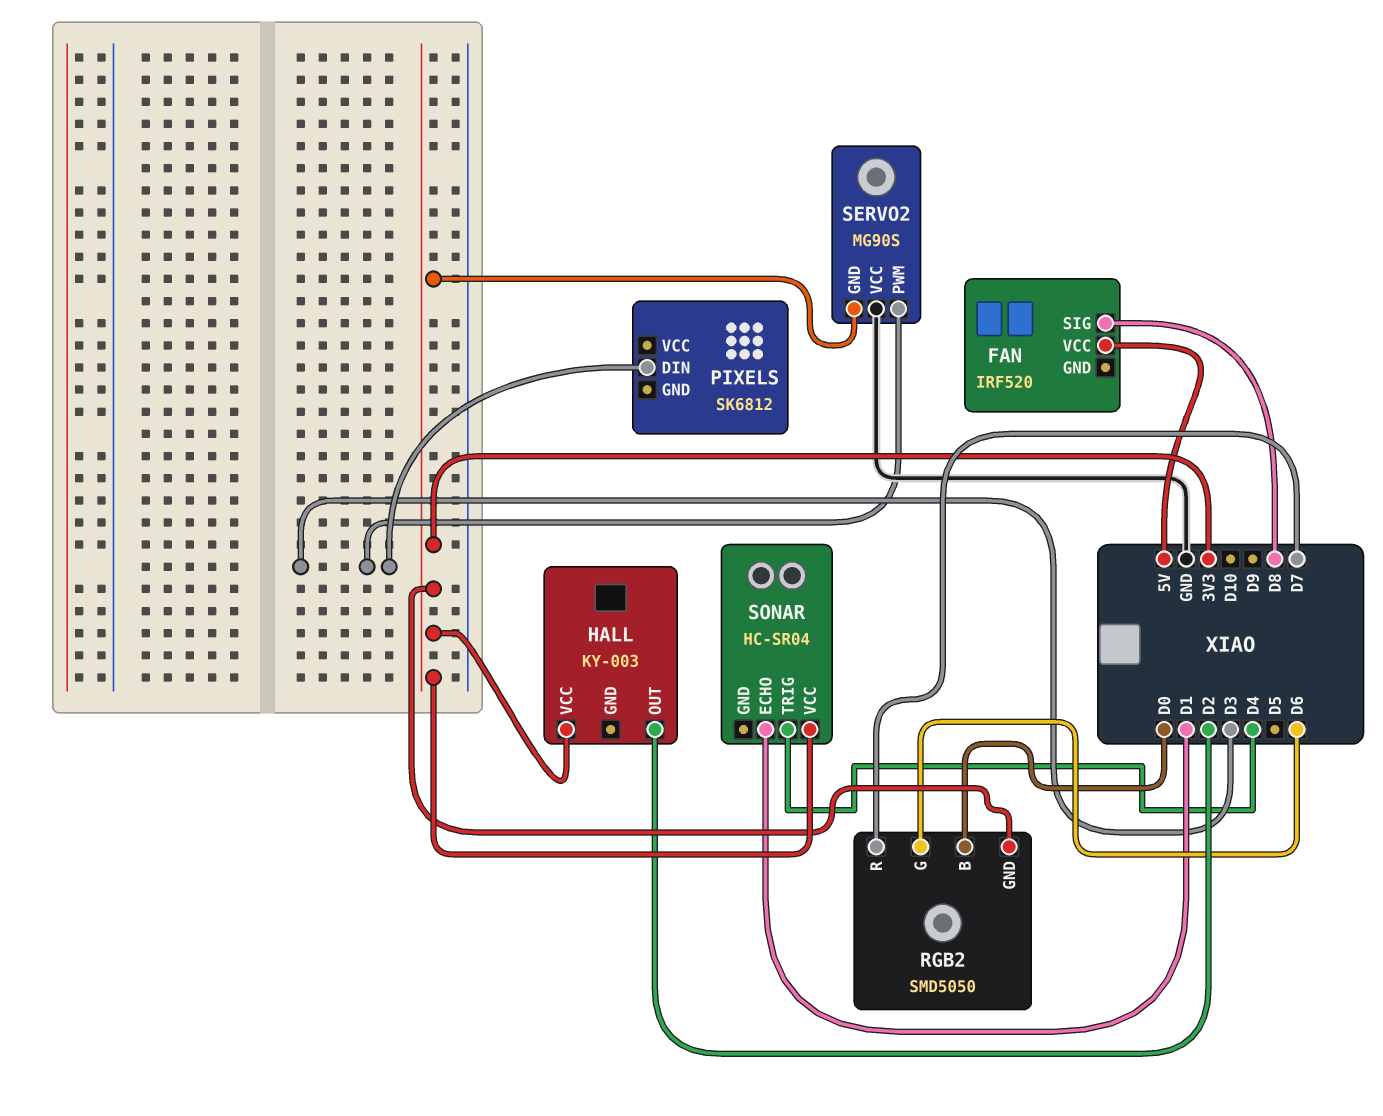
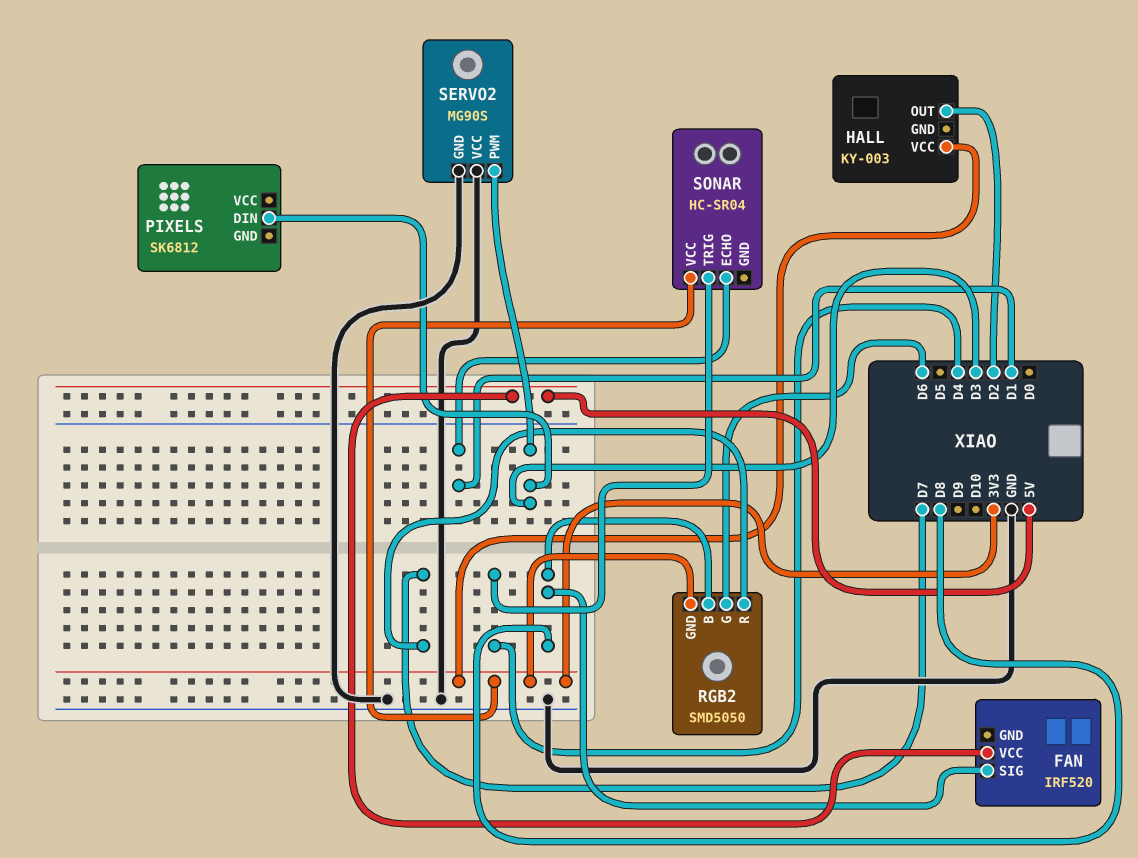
RGB2 pin B: D0 -> D8
SERVO2 pin GND: 3V3 -> GND

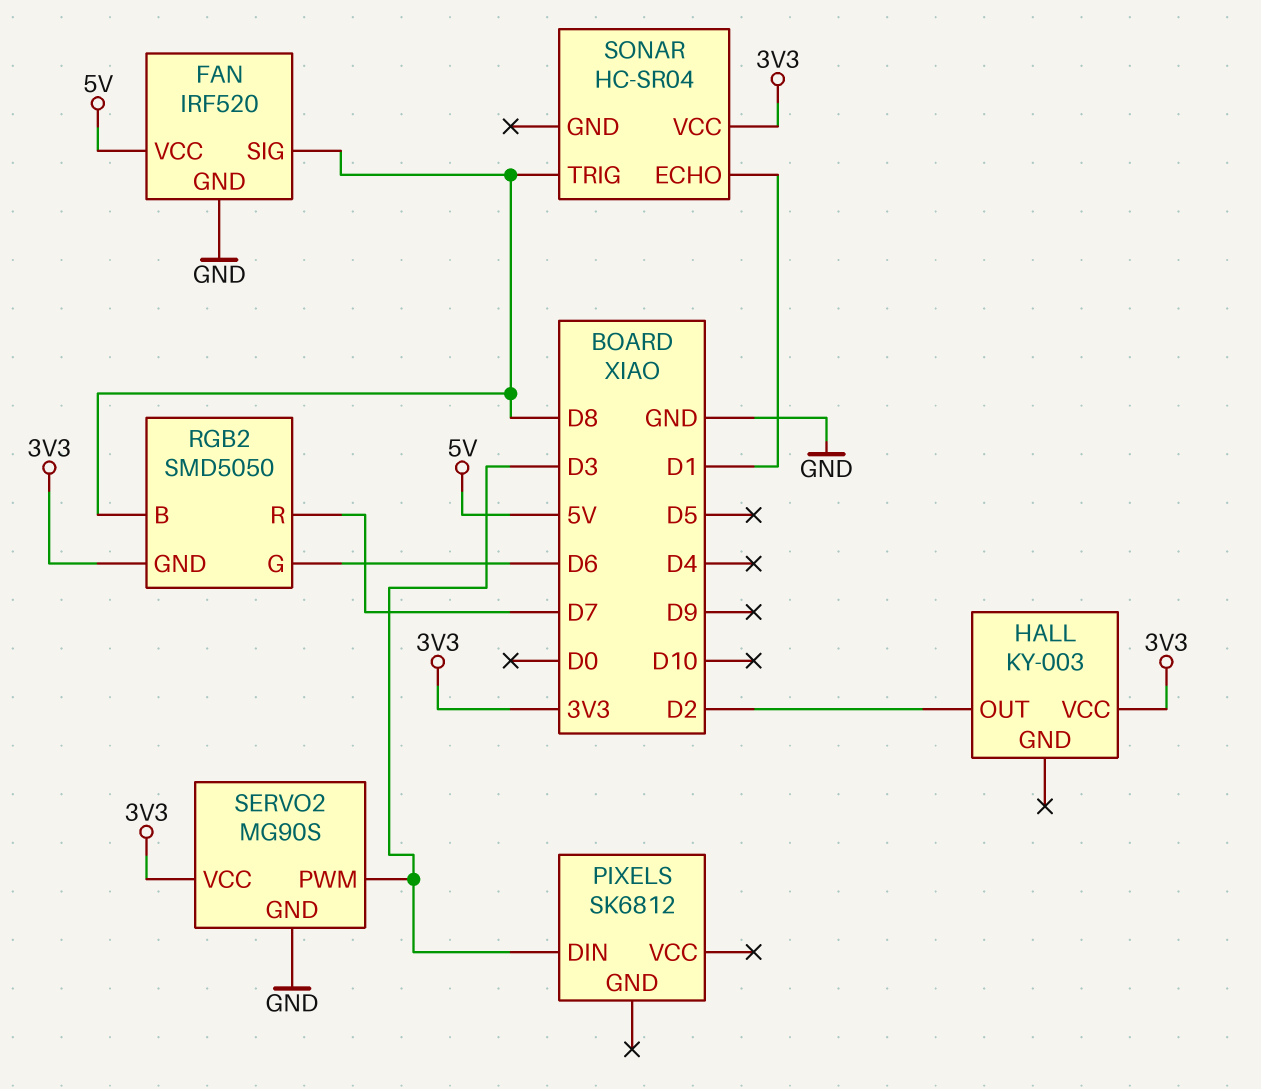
FAN pin GND: none -> GND
SERVO2 pin VCC: GND -> 3V3
SONAR pin TRIG: D4 -> D8

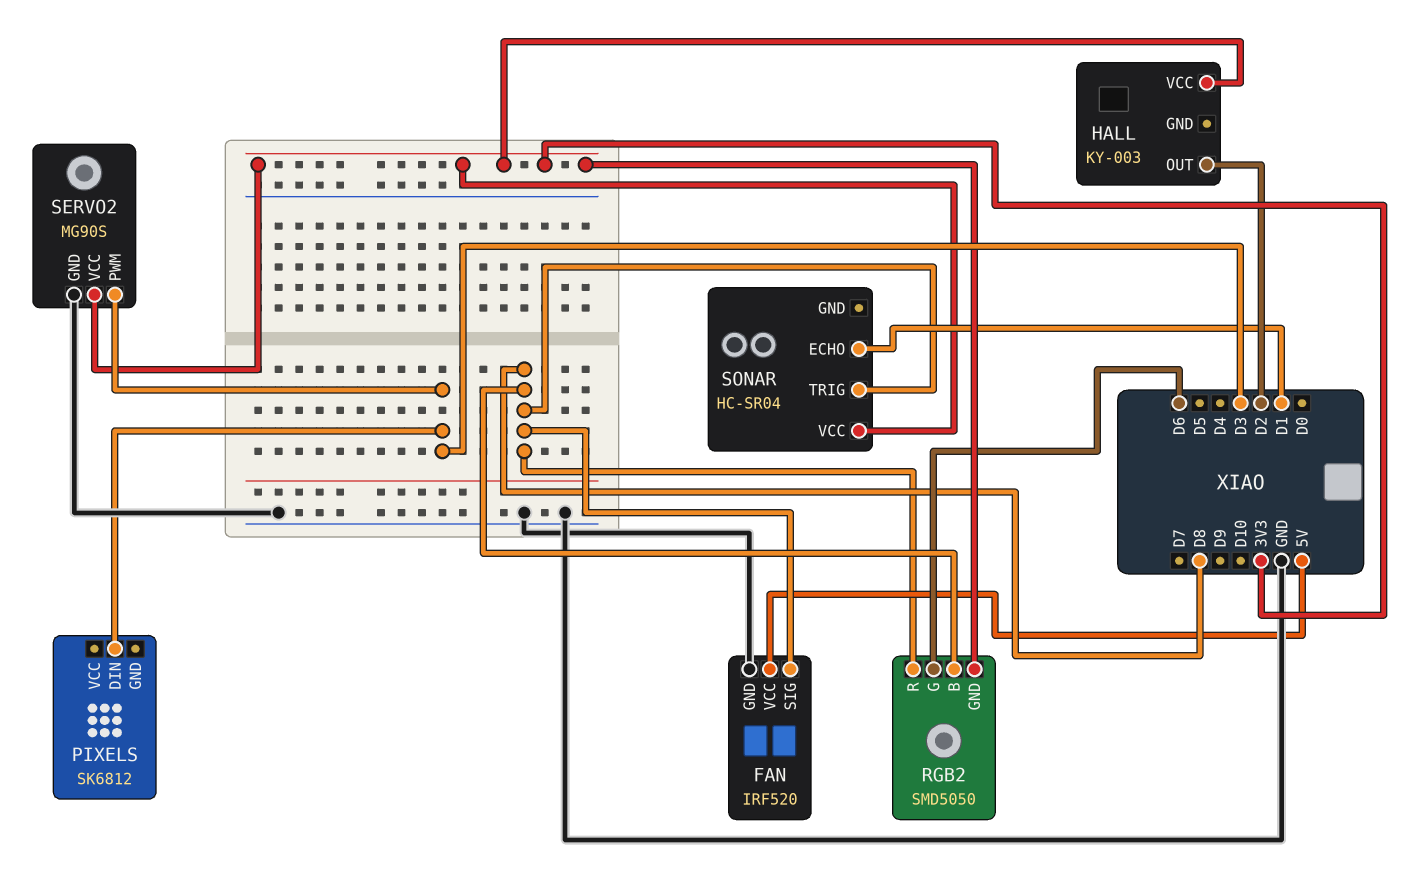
RGB2 pin R: D7 -> D8

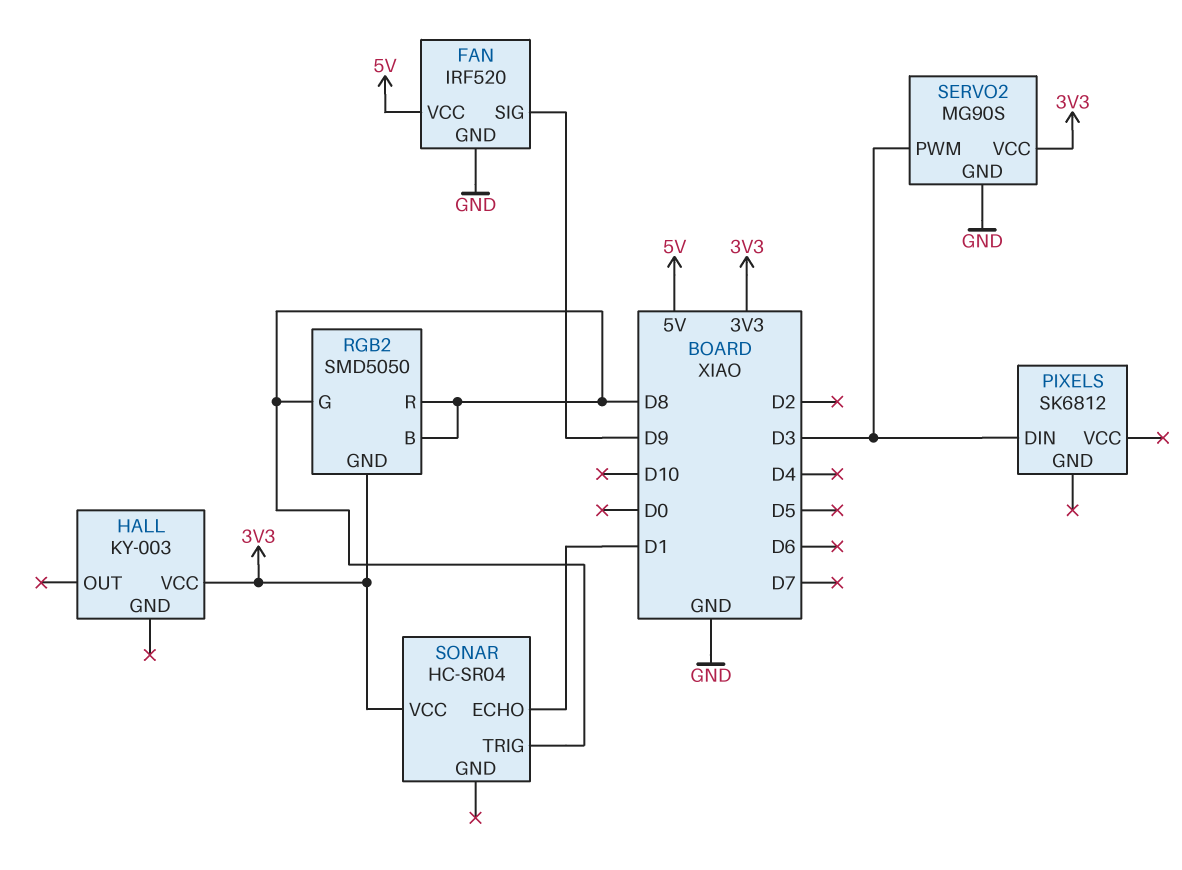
FAN pin SIG: D8 -> D9
HALL pin OUT: D2 -> none
RGB2 pin G: D6 -> D8

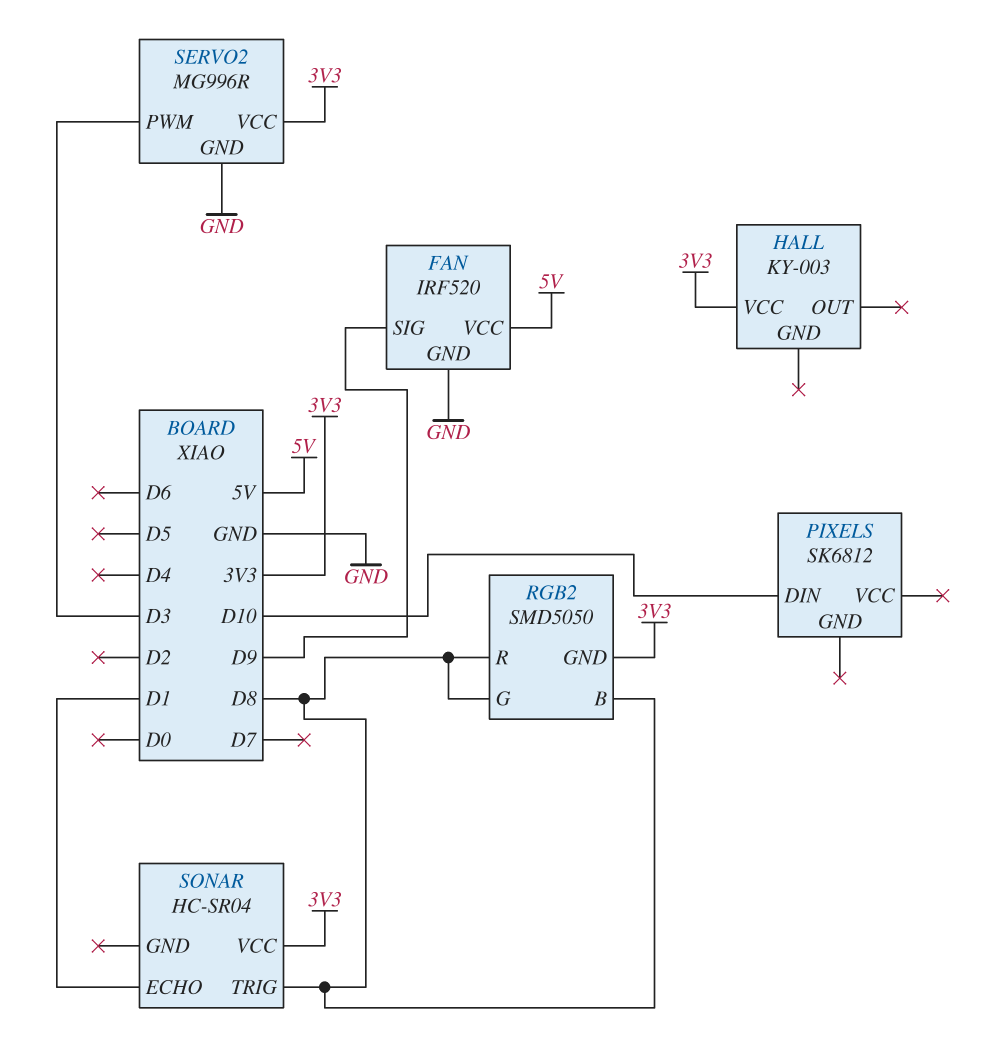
PIXELS pin DIN: D3 -> D10
SERVO2: MG90S -> MG996R

